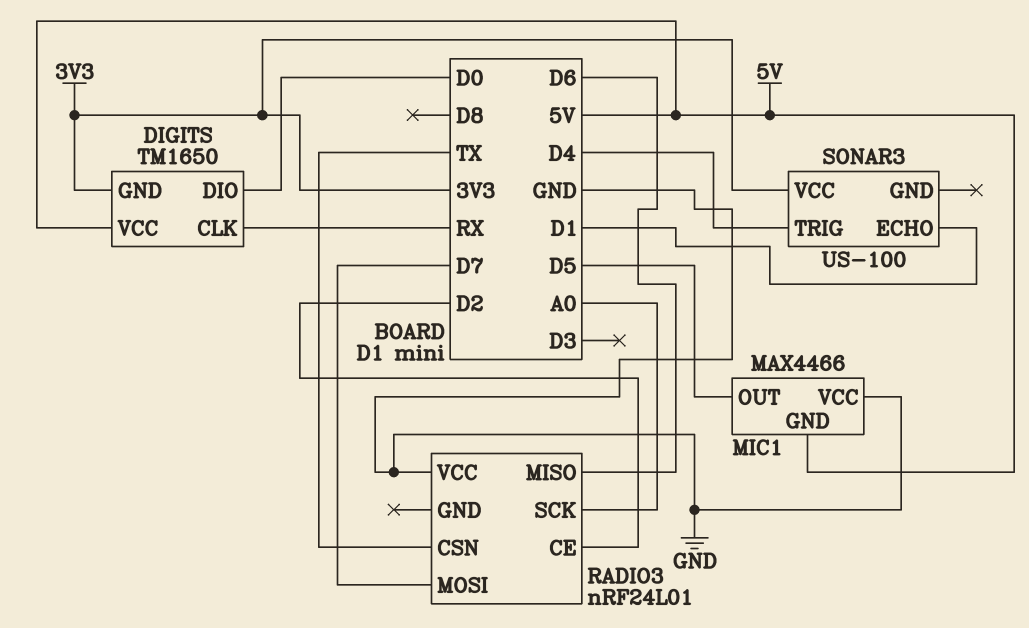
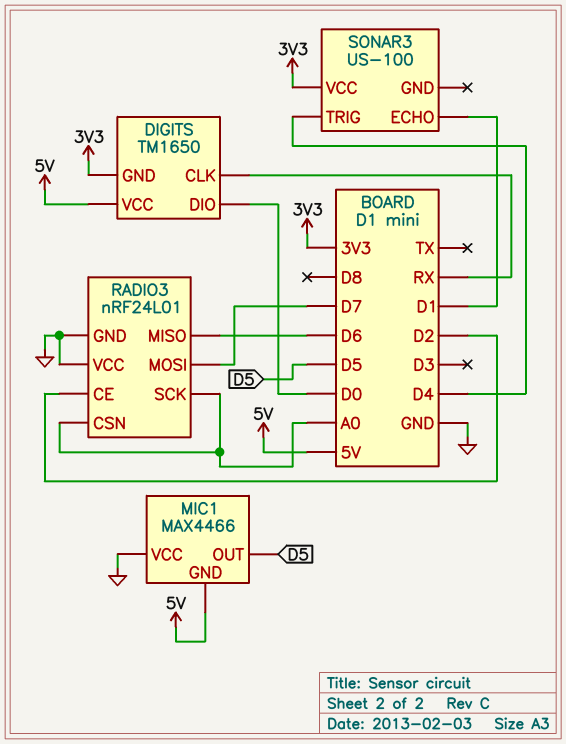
RADIO3 pin CSN: TX -> A0
RADIO3 pin GND: none -> GND

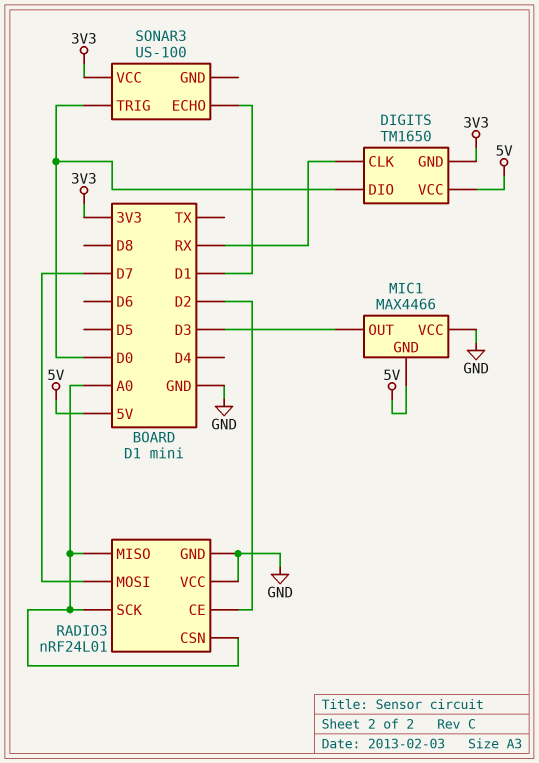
MIC1 pin OUT: D5 -> D3
RADIO3 pin MISO: D6 -> A0
SONAR3 pin TRIG: D4 -> D0

